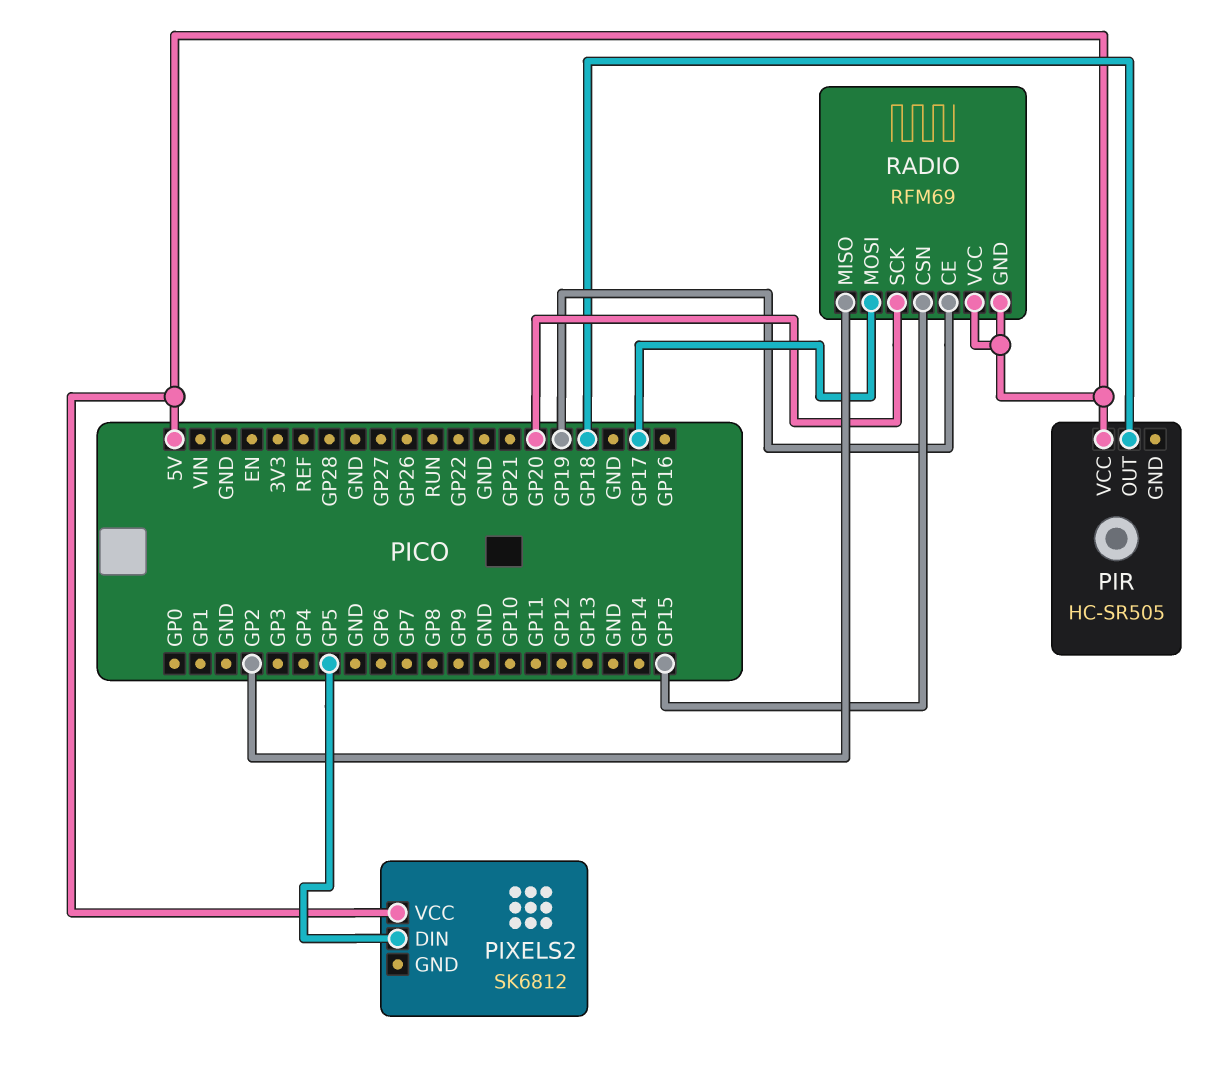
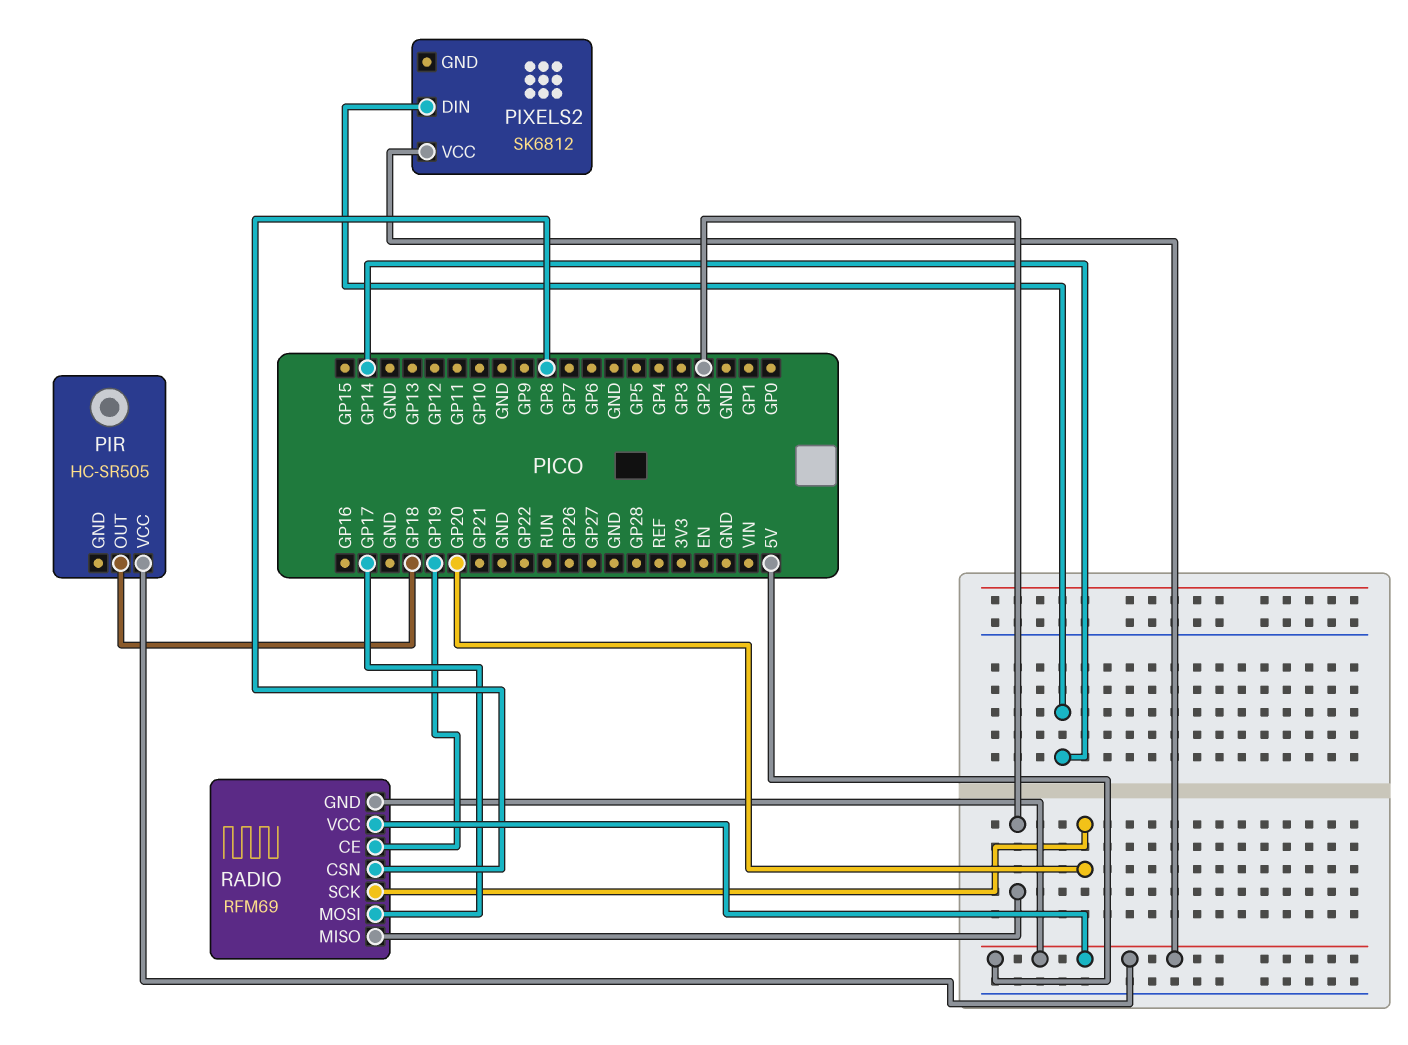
PIXELS2 pin DIN: GP5 -> GP14
RADIO pin CSN: GP15 -> GP8

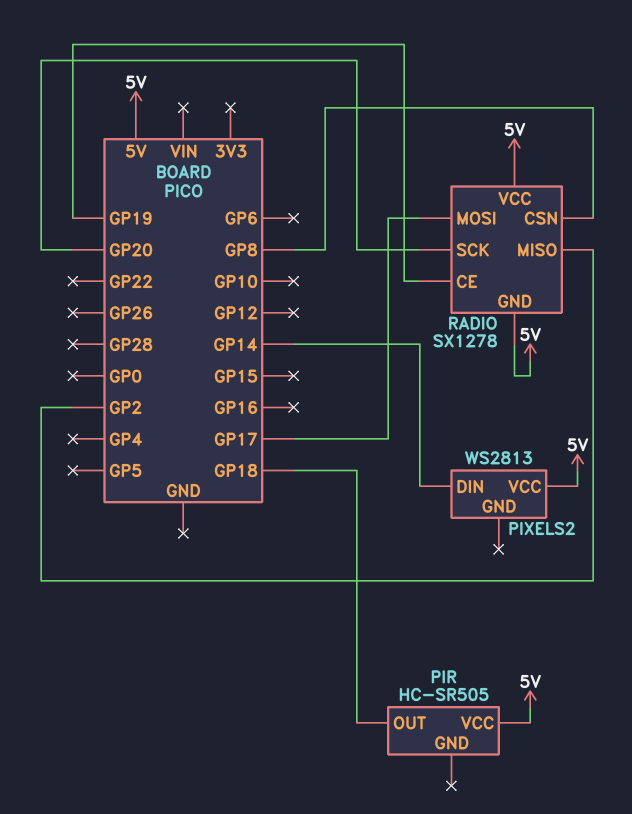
PIXELS2: SK6812 -> WS2813
RADIO: RFM69 -> SX1278

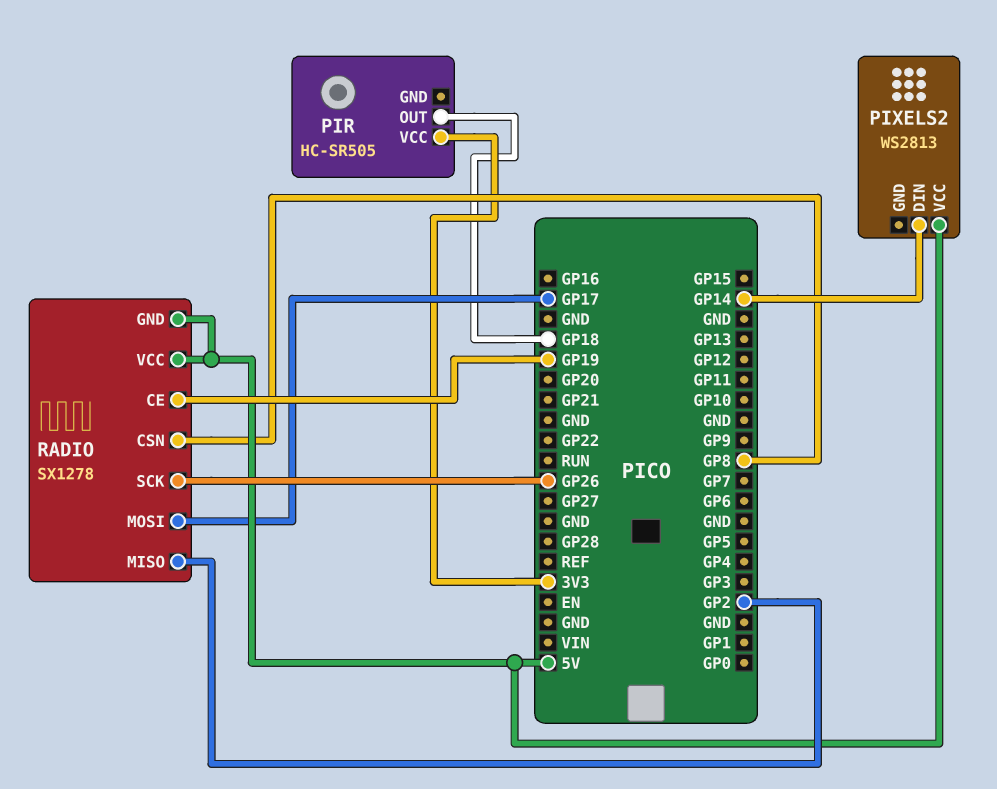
PIR pin VCC: 5V -> 3V3
RADIO pin SCK: GP20 -> GP26

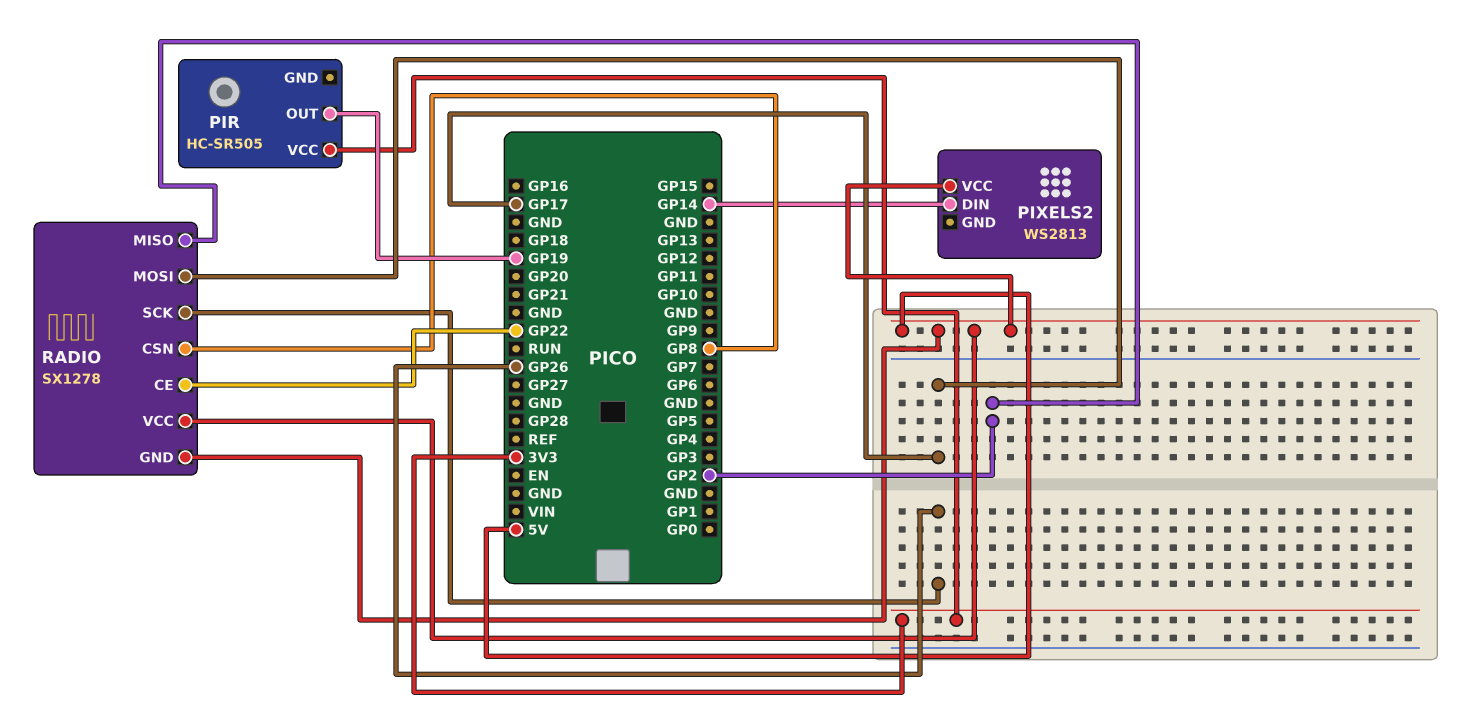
PIR pin OUT: GP18 -> GP19
RADIO pin CE: GP19 -> GP22

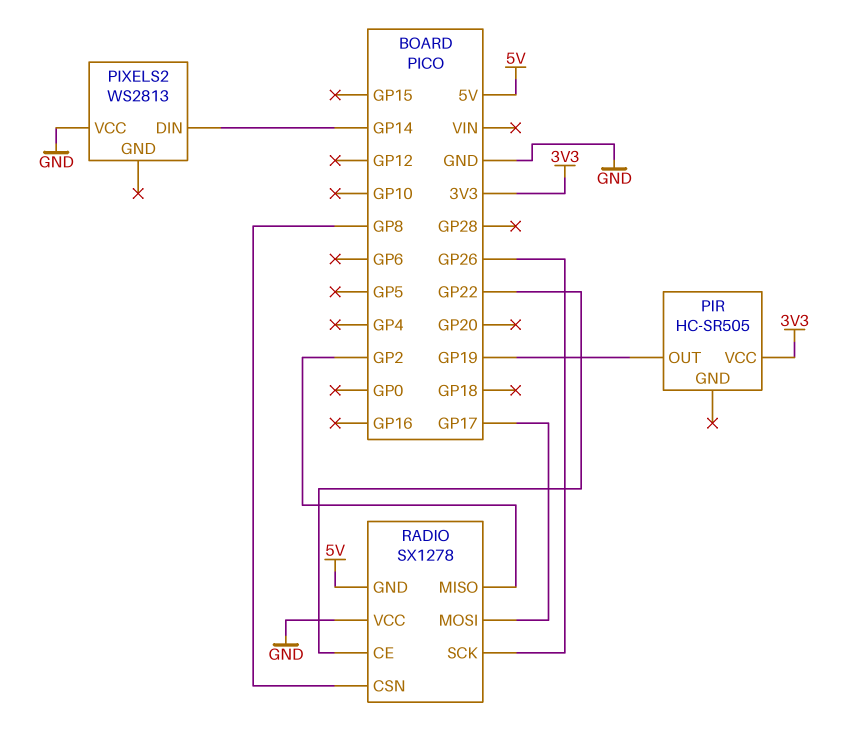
PIXELS2 pin VCC: 5V -> GND
RADIO pin VCC: 5V -> GND

